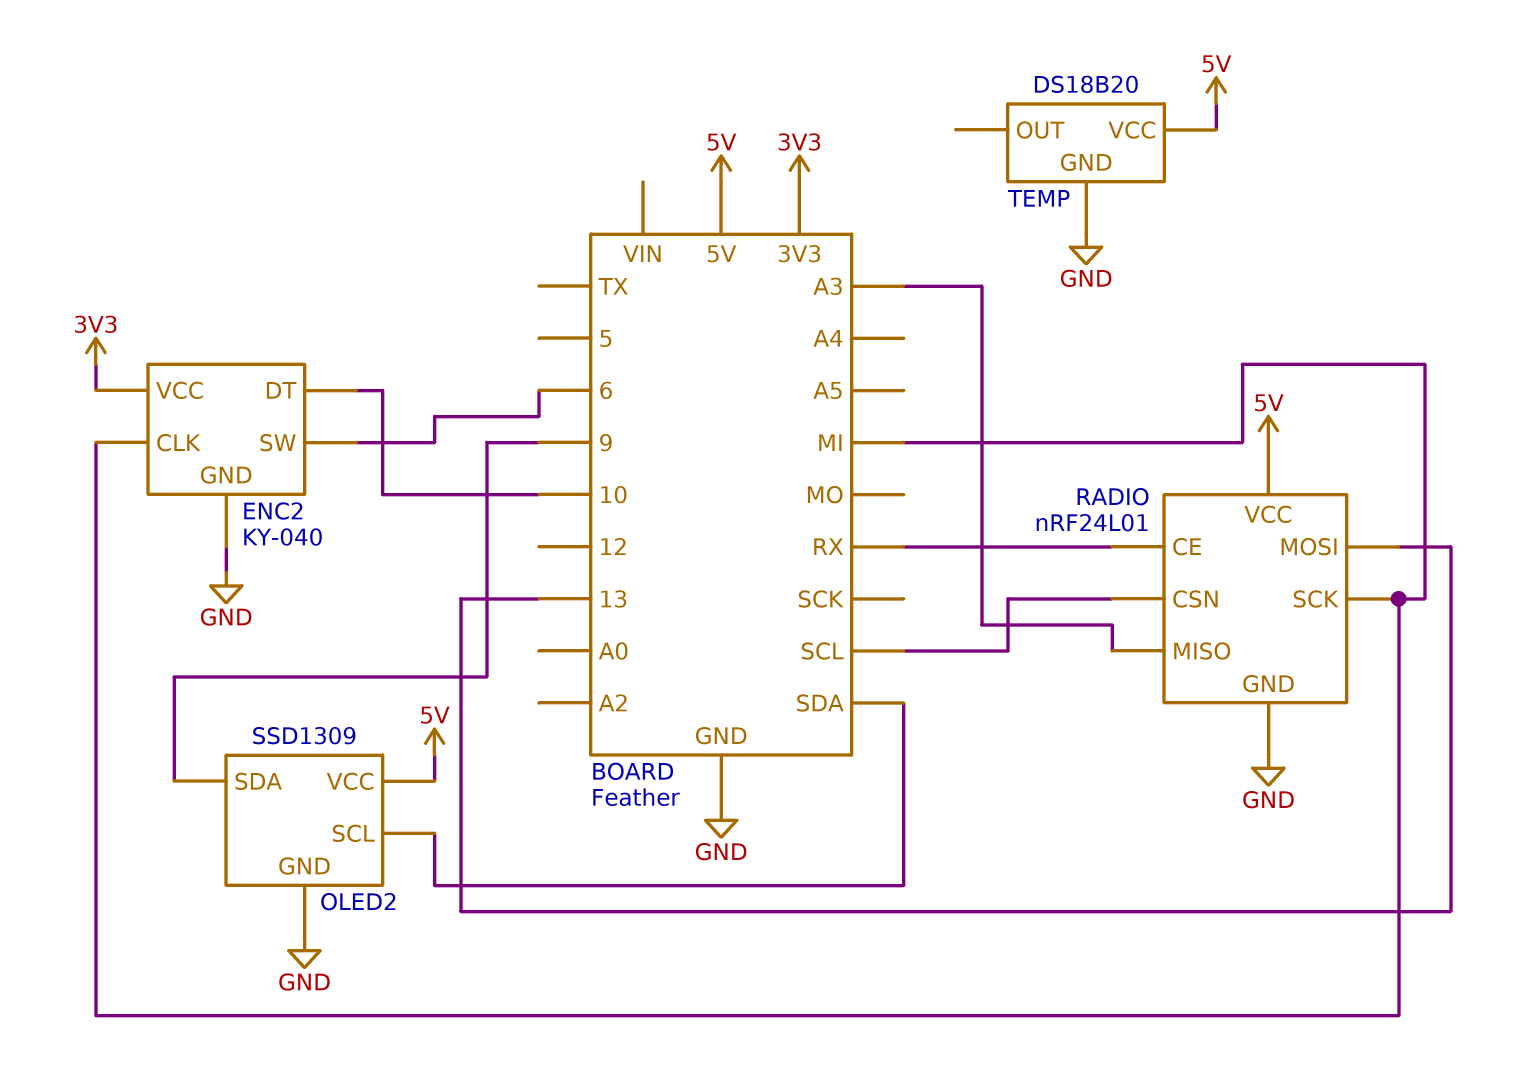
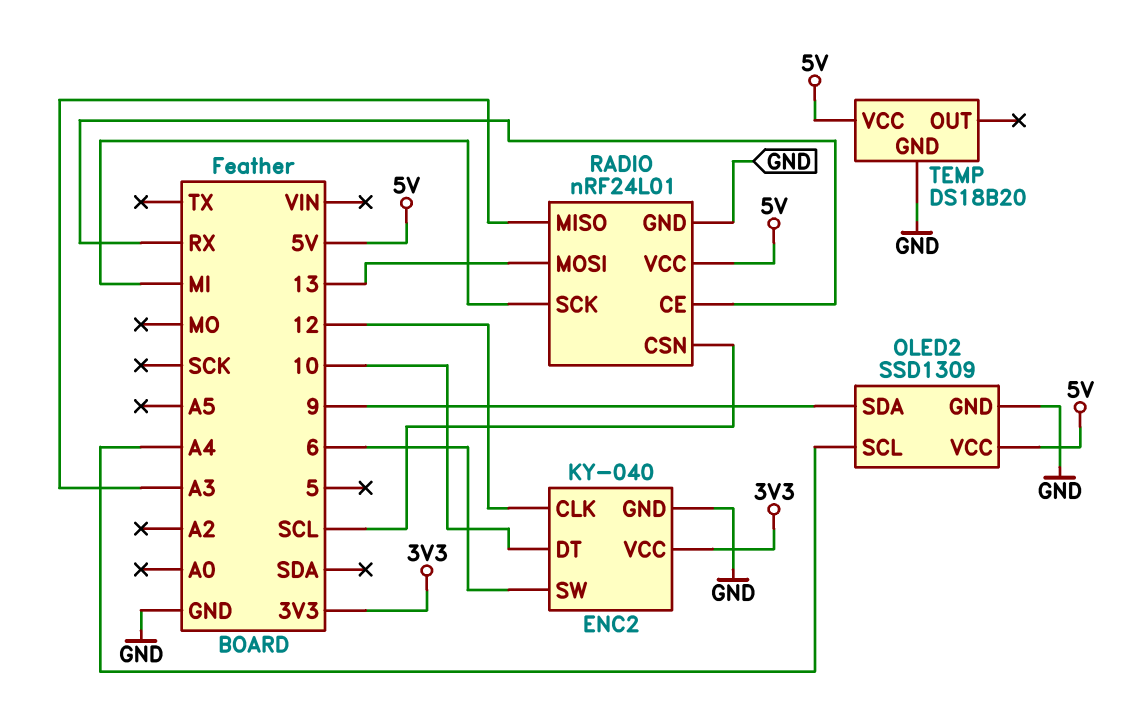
ENC2 pin CLK: MI -> 12
OLED2 pin SCL: SDA -> A4

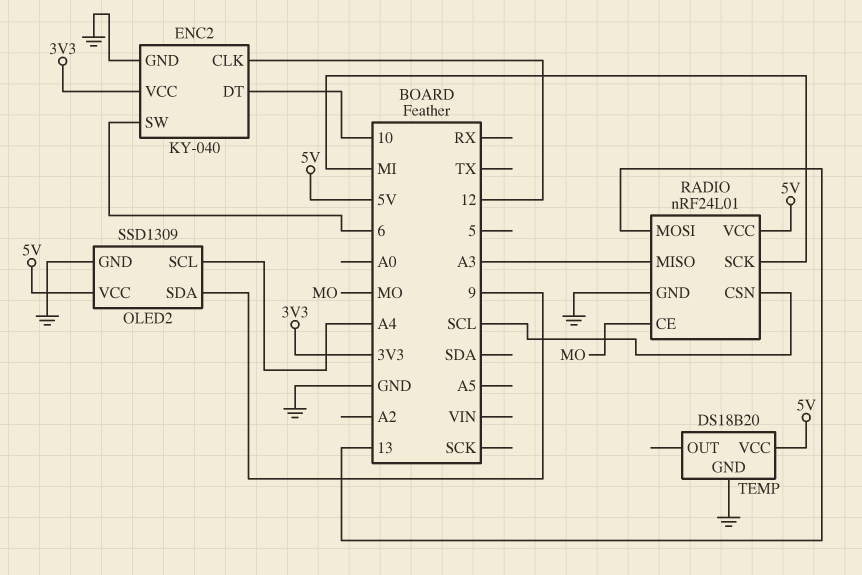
RADIO pin CE: RX -> MO

